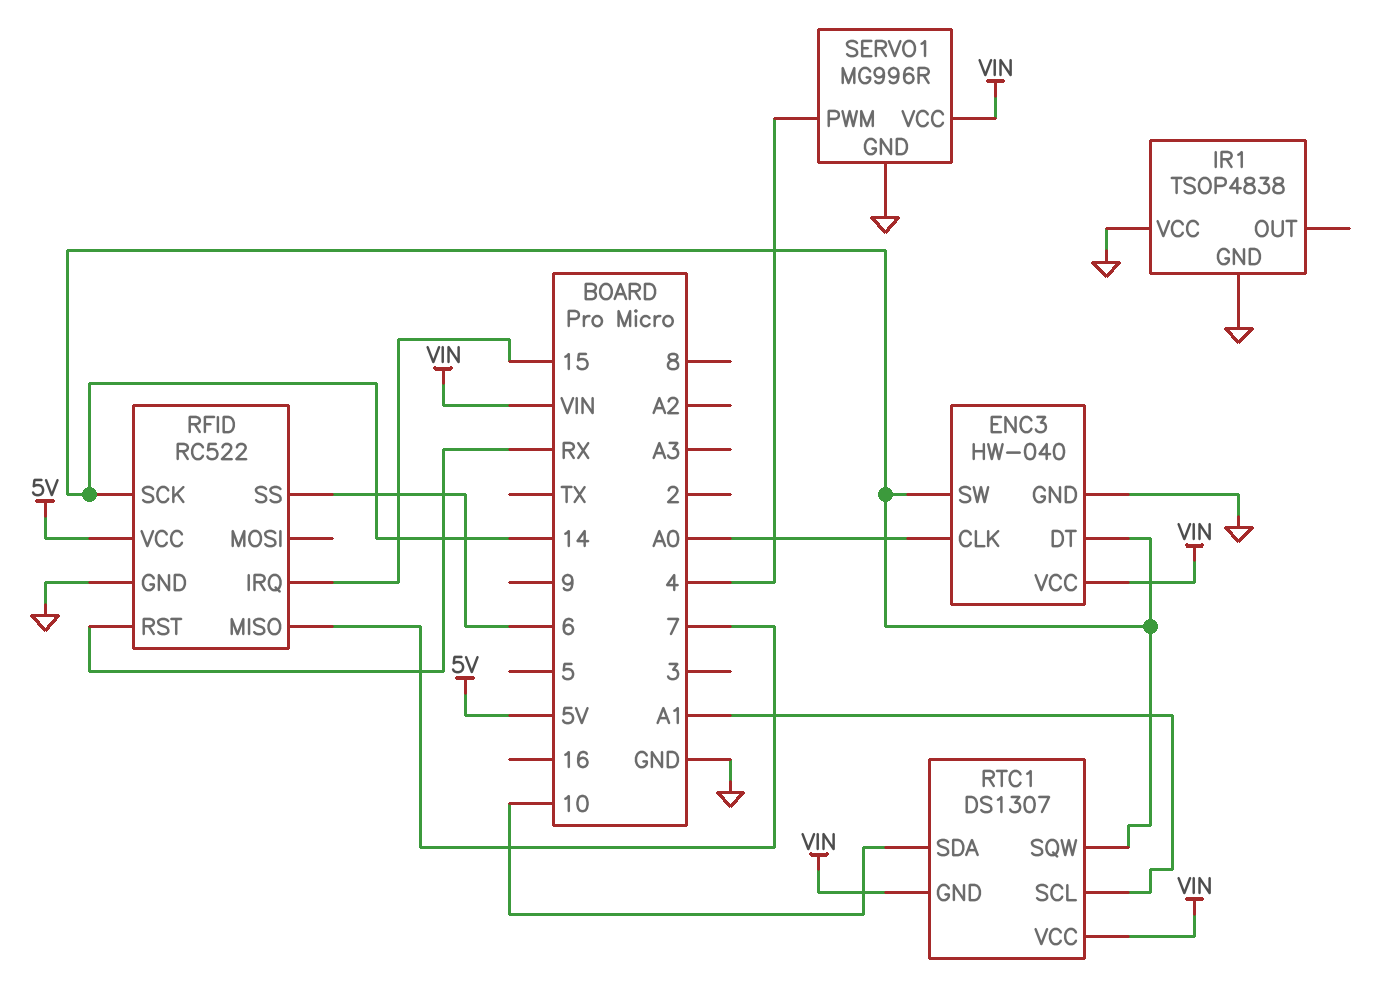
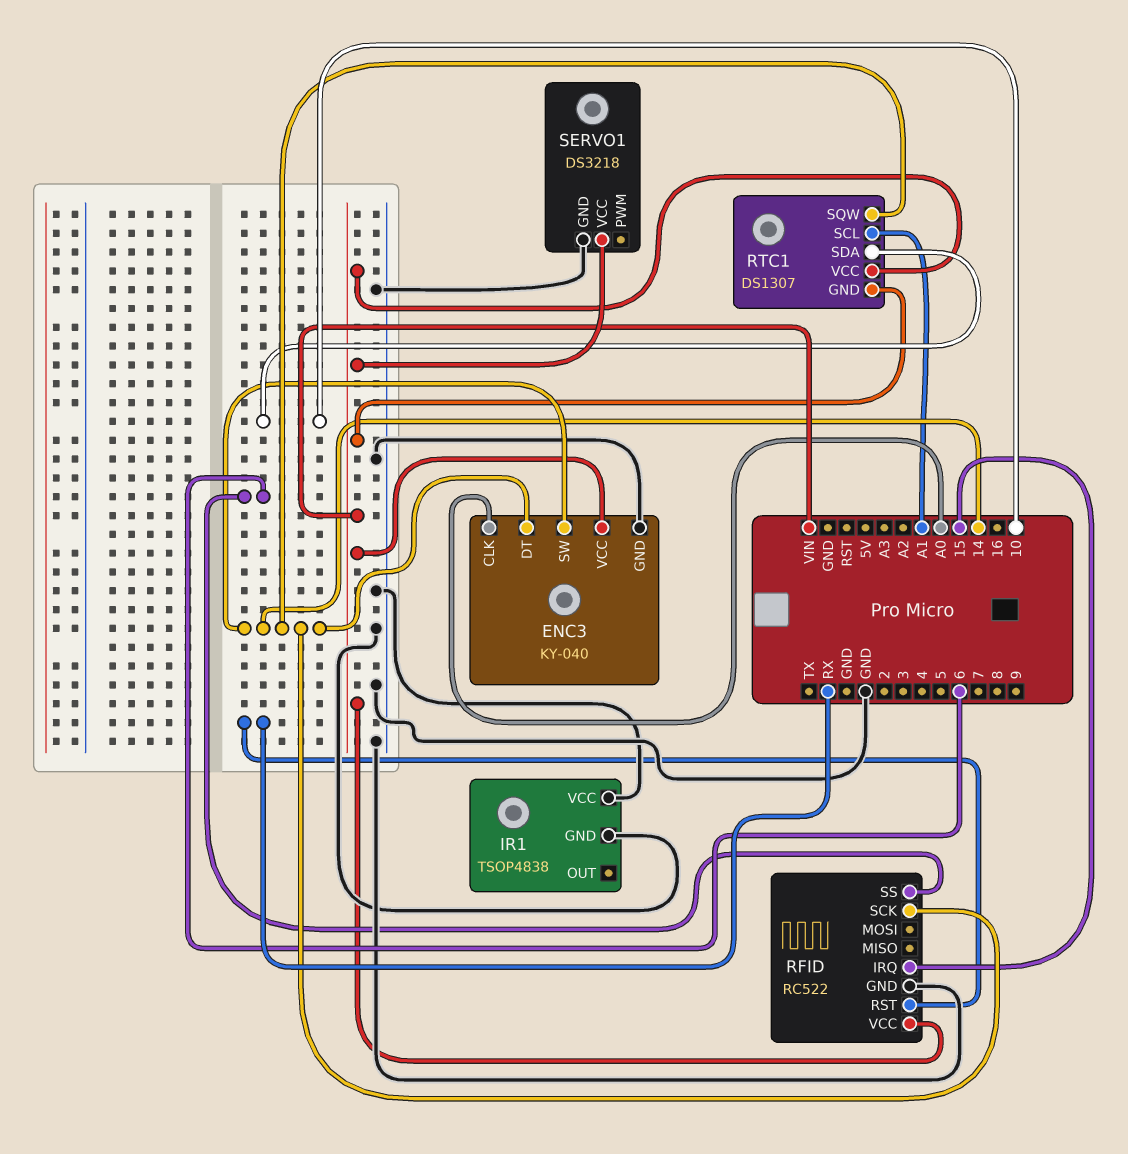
ENC3: HW-040 -> KY-040
RFID pin MISO: 7 -> none
RFID pin VCC: 5V -> VIN
SERVO1: MG996R -> DS3218
SERVO1 pin PWM: 4 -> none

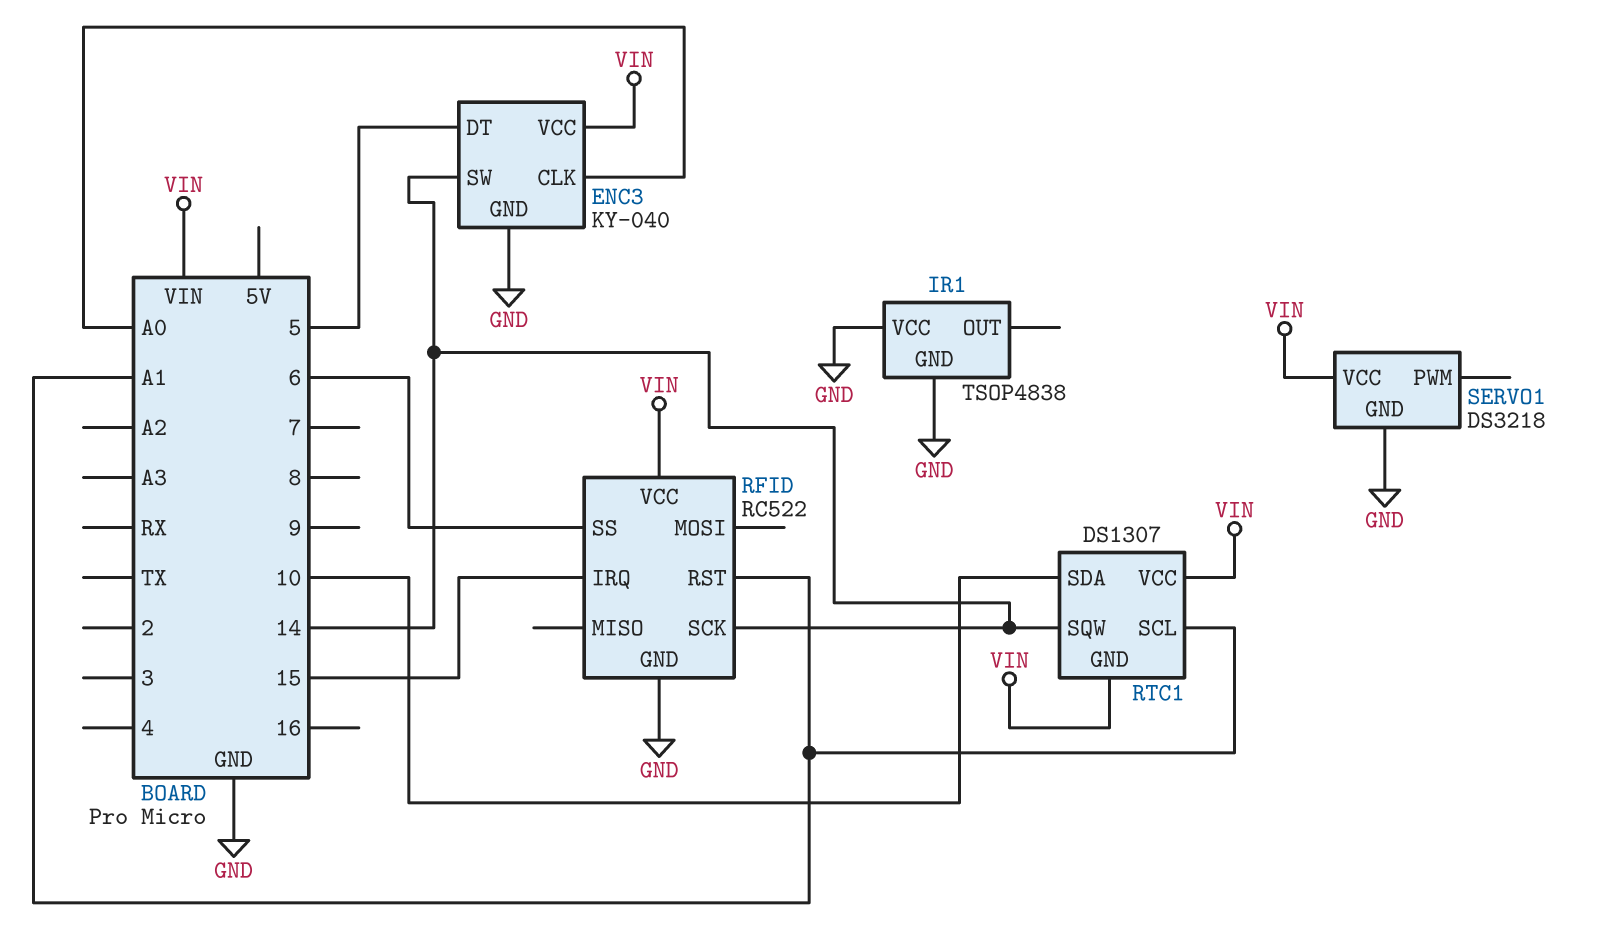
ENC3 pin DT: 14 -> 5
RFID pin RST: RX -> A1

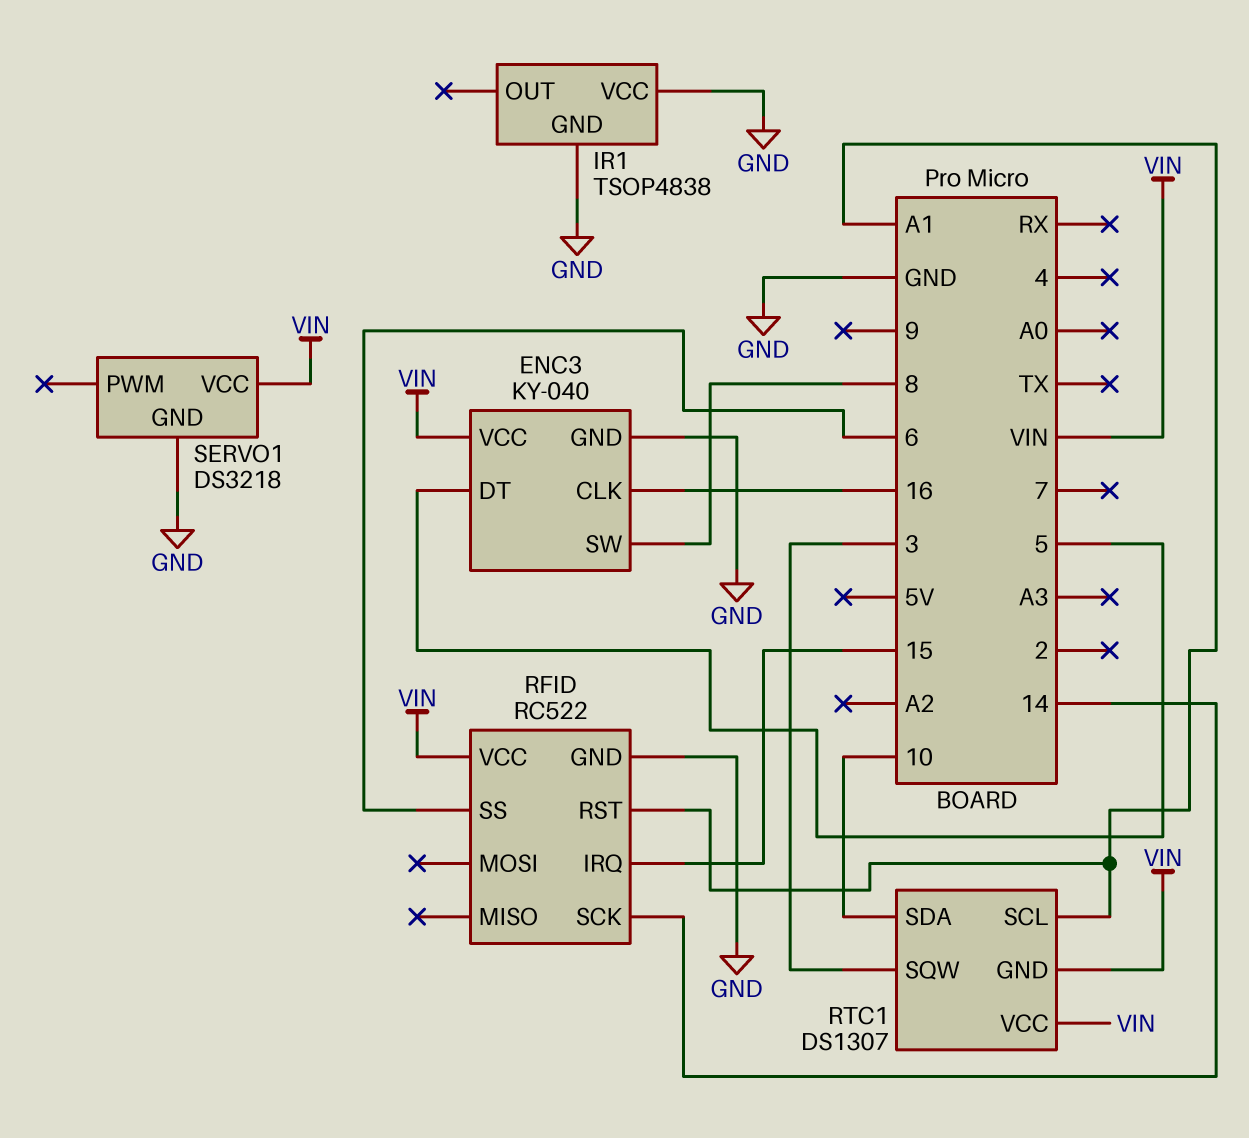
ENC3 pin CLK: A0 -> 16
ENC3 pin SW: 14 -> 8
RTC1 pin SQW: 14 -> 3

